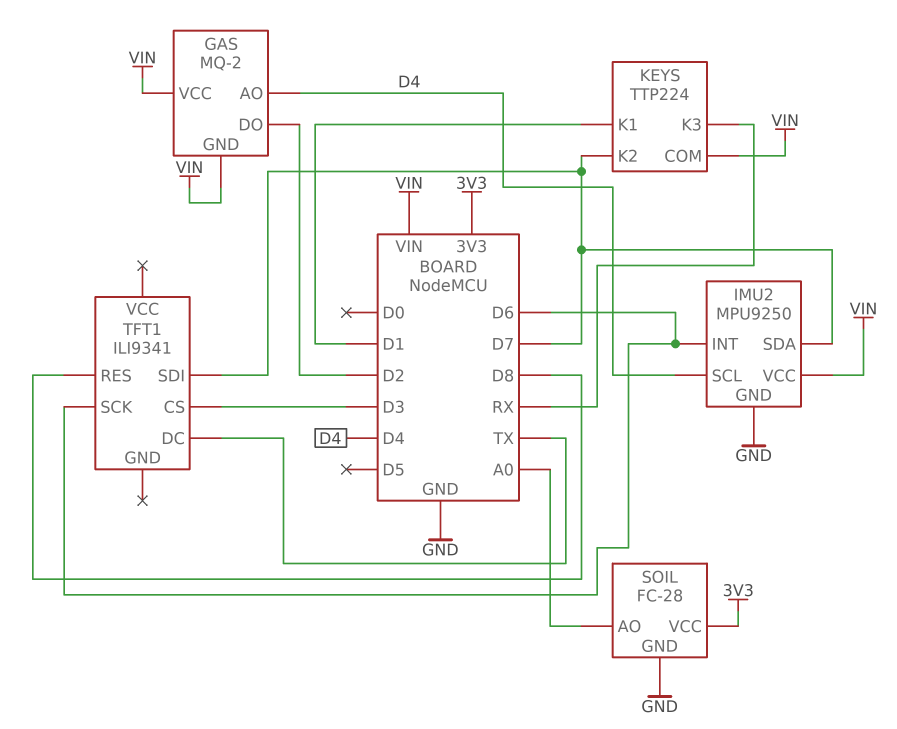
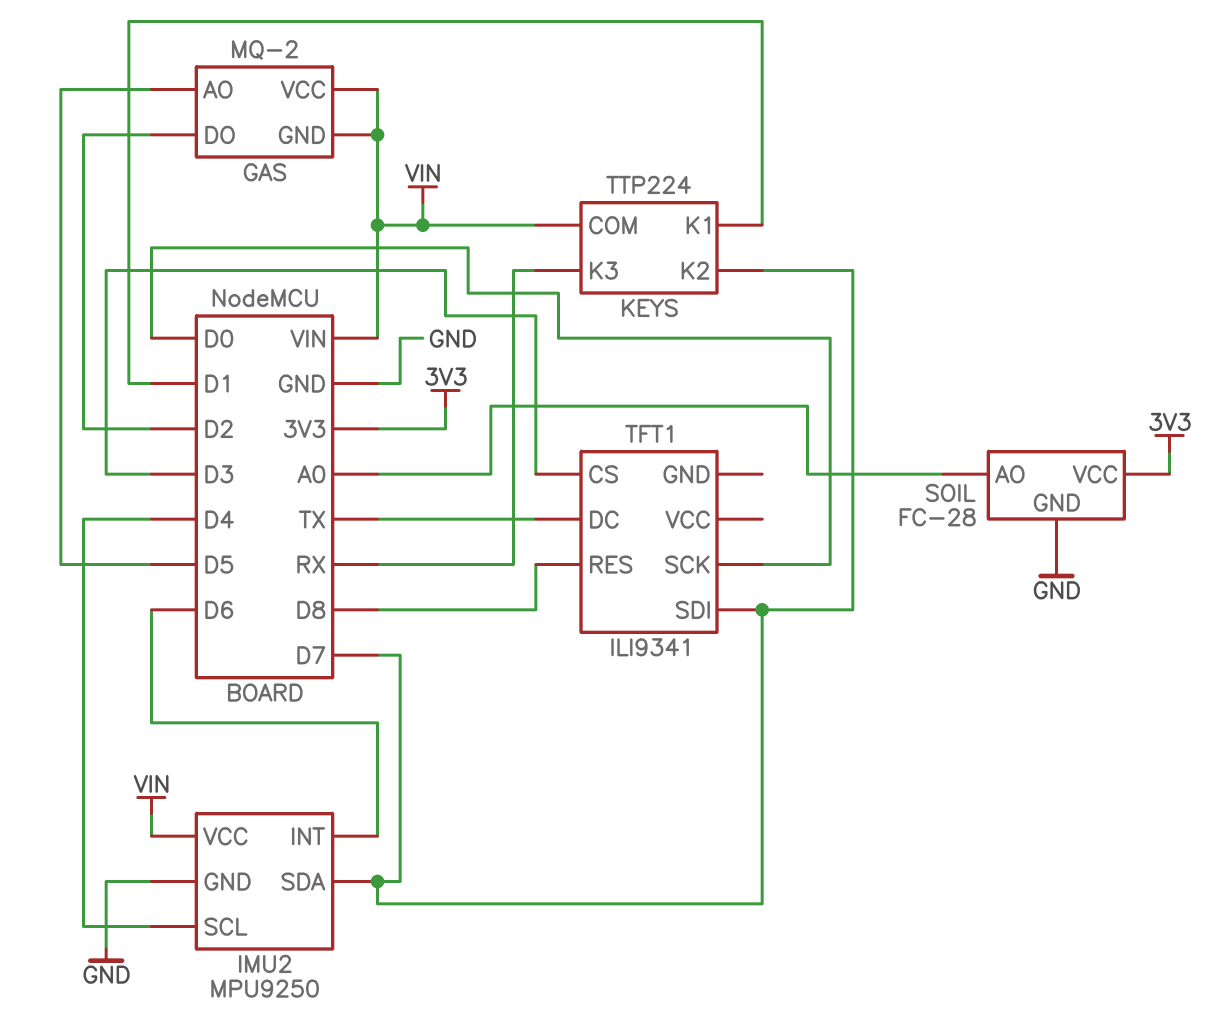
GAS pin AO: D4 -> D5
TFT1 pin SCK: D6 -> D0

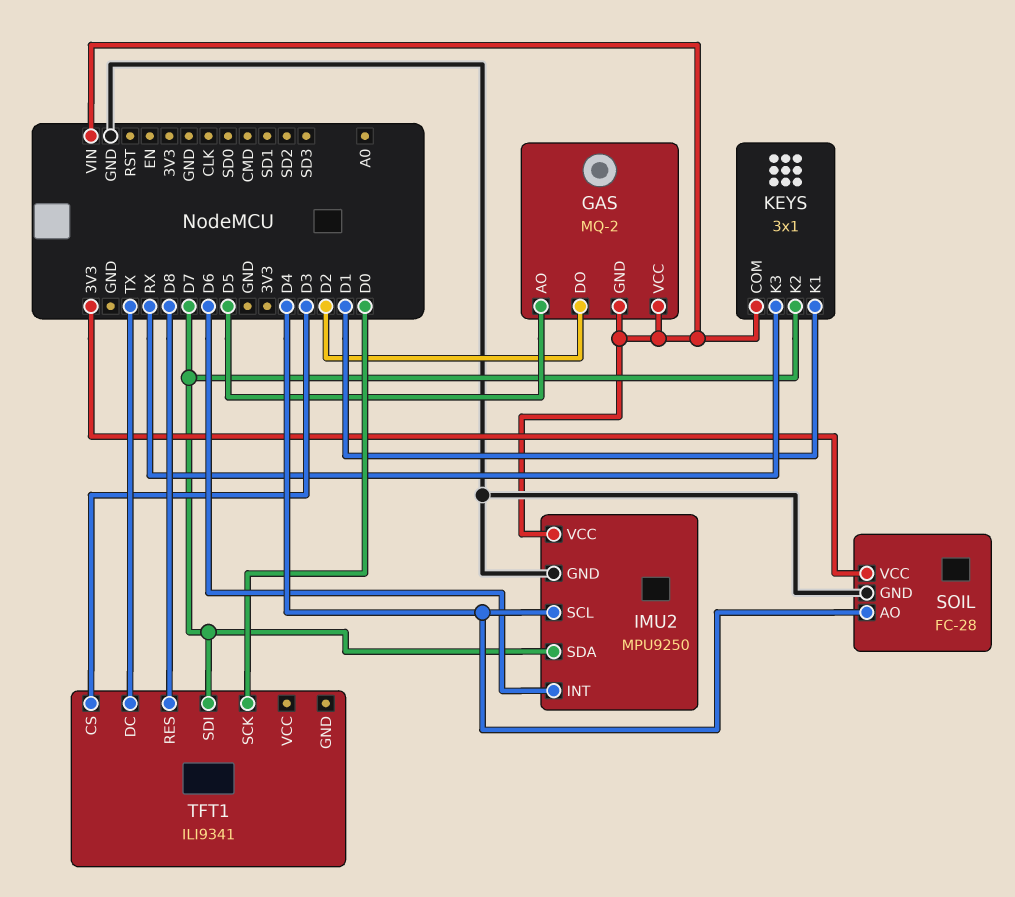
KEYS: TTP224 -> 3x1
SOIL pin AO: A0 -> D4

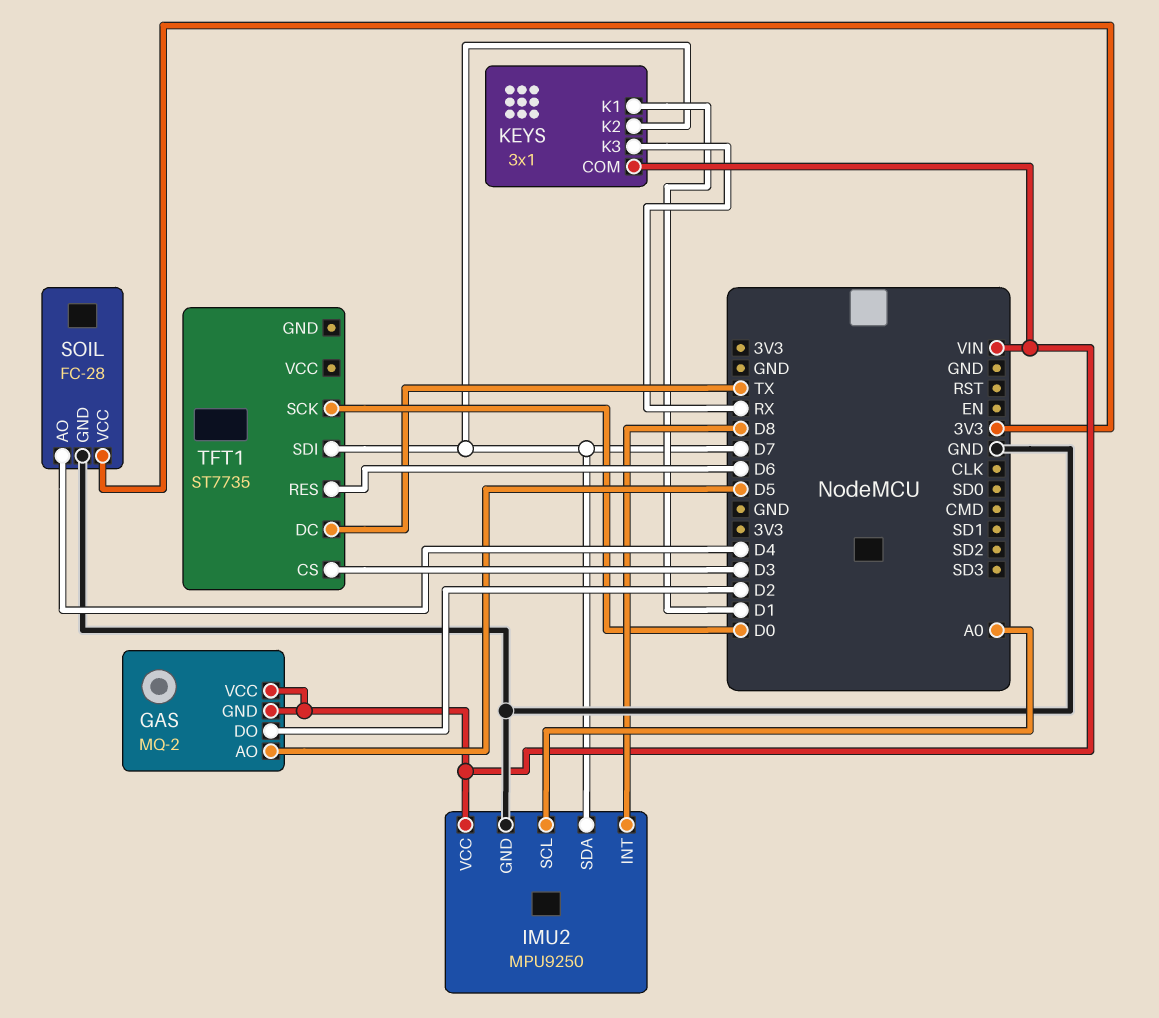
IMU2 pin INT: D6 -> D8
IMU2 pin SCL: D4 -> A0
TFT1: ILI9341 -> ST7735
TFT1 pin RES: D8 -> D6

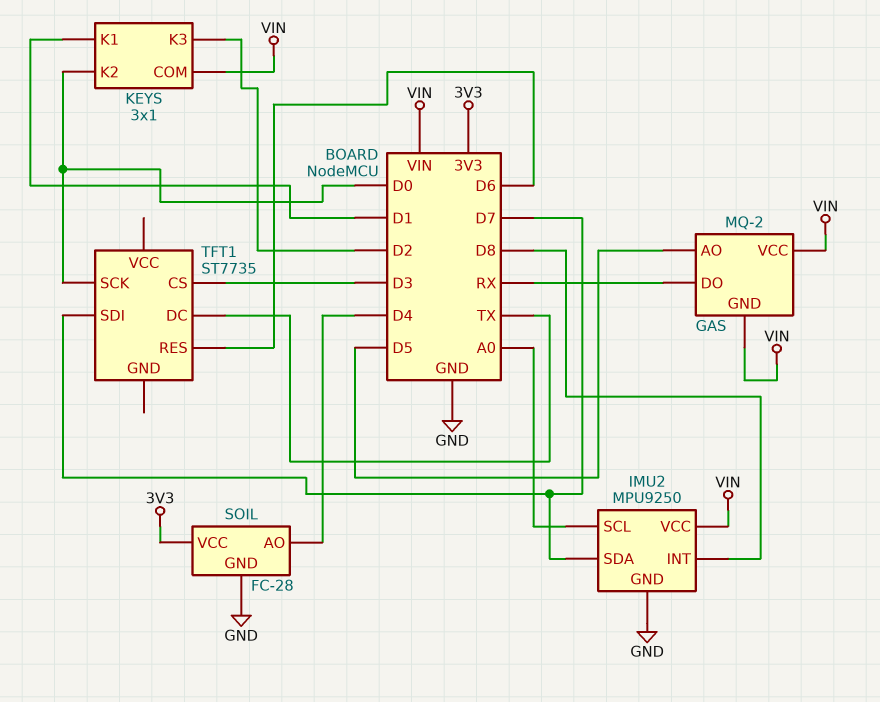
GAS pin DO: D2 -> RX
KEYS pin K2: D7 -> D0
KEYS pin K3: RX -> D2

